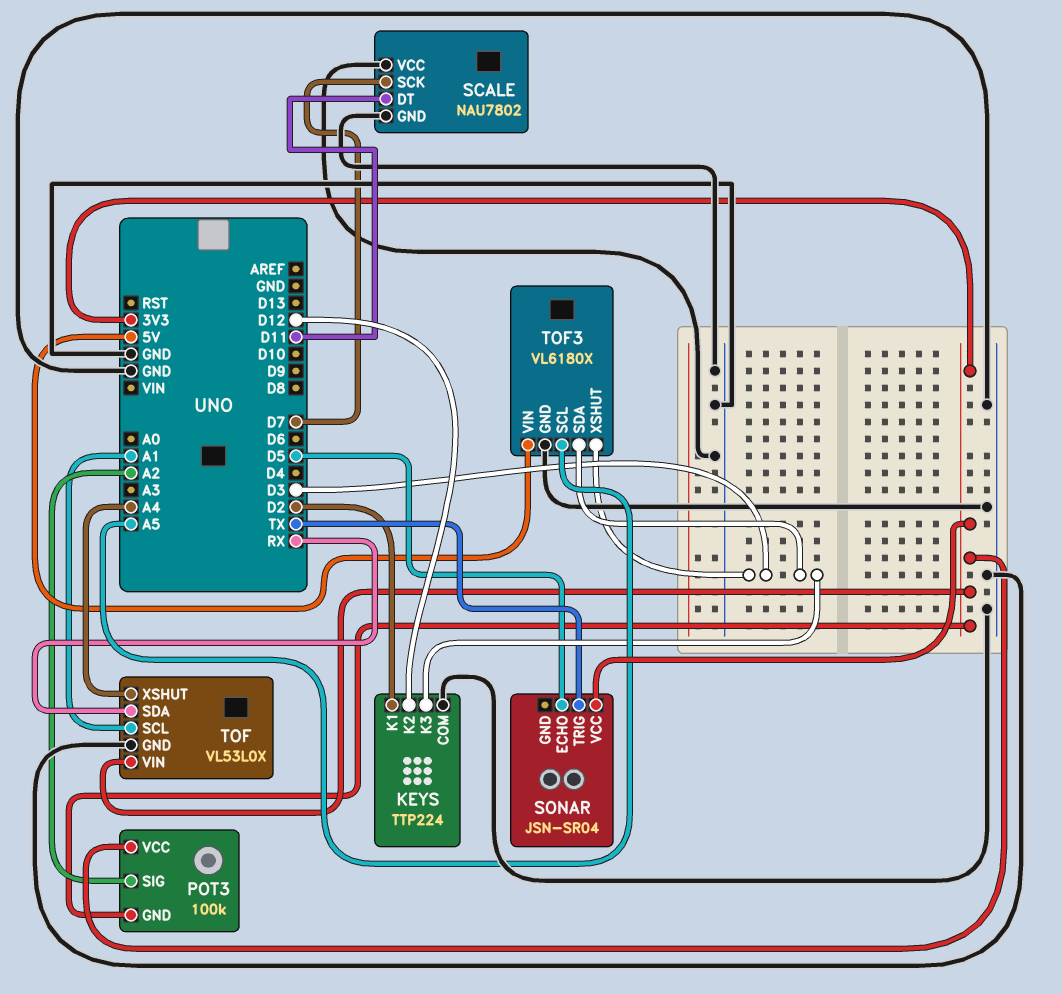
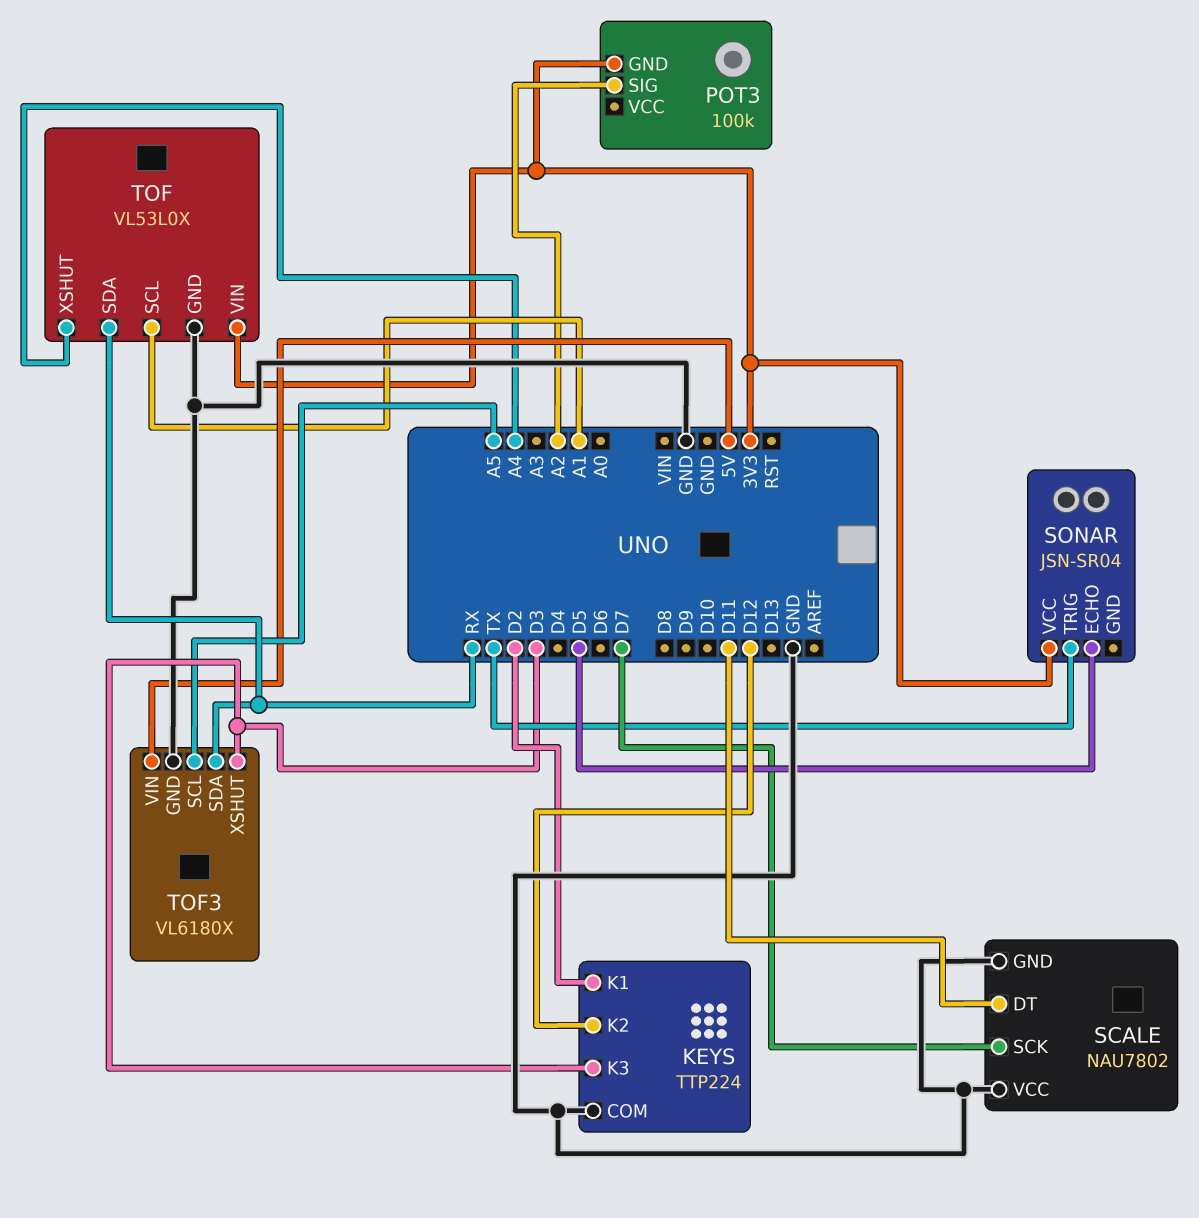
POT3 pin VCC: 3V3 -> none
TOF3 pin SDA: D3 -> RX

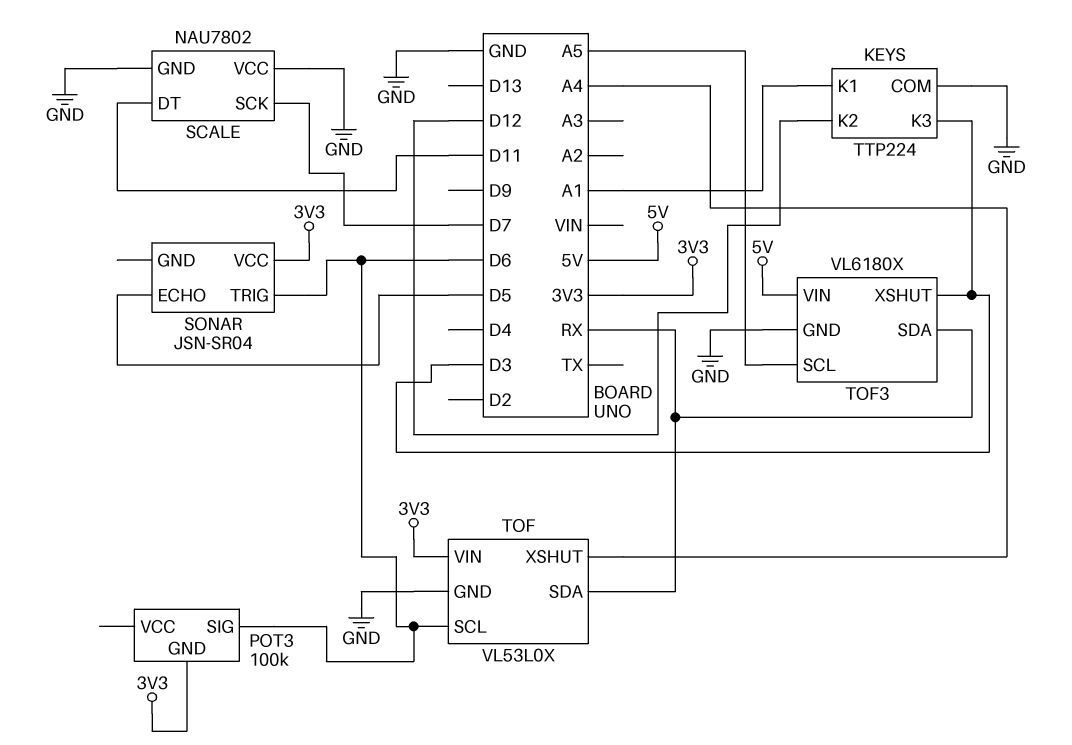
KEYS pin K1: D2 -> A1
POT3 pin SIG: A2 -> D6
SONAR pin TRIG: TX -> D6
TOF pin SCL: A1 -> D6

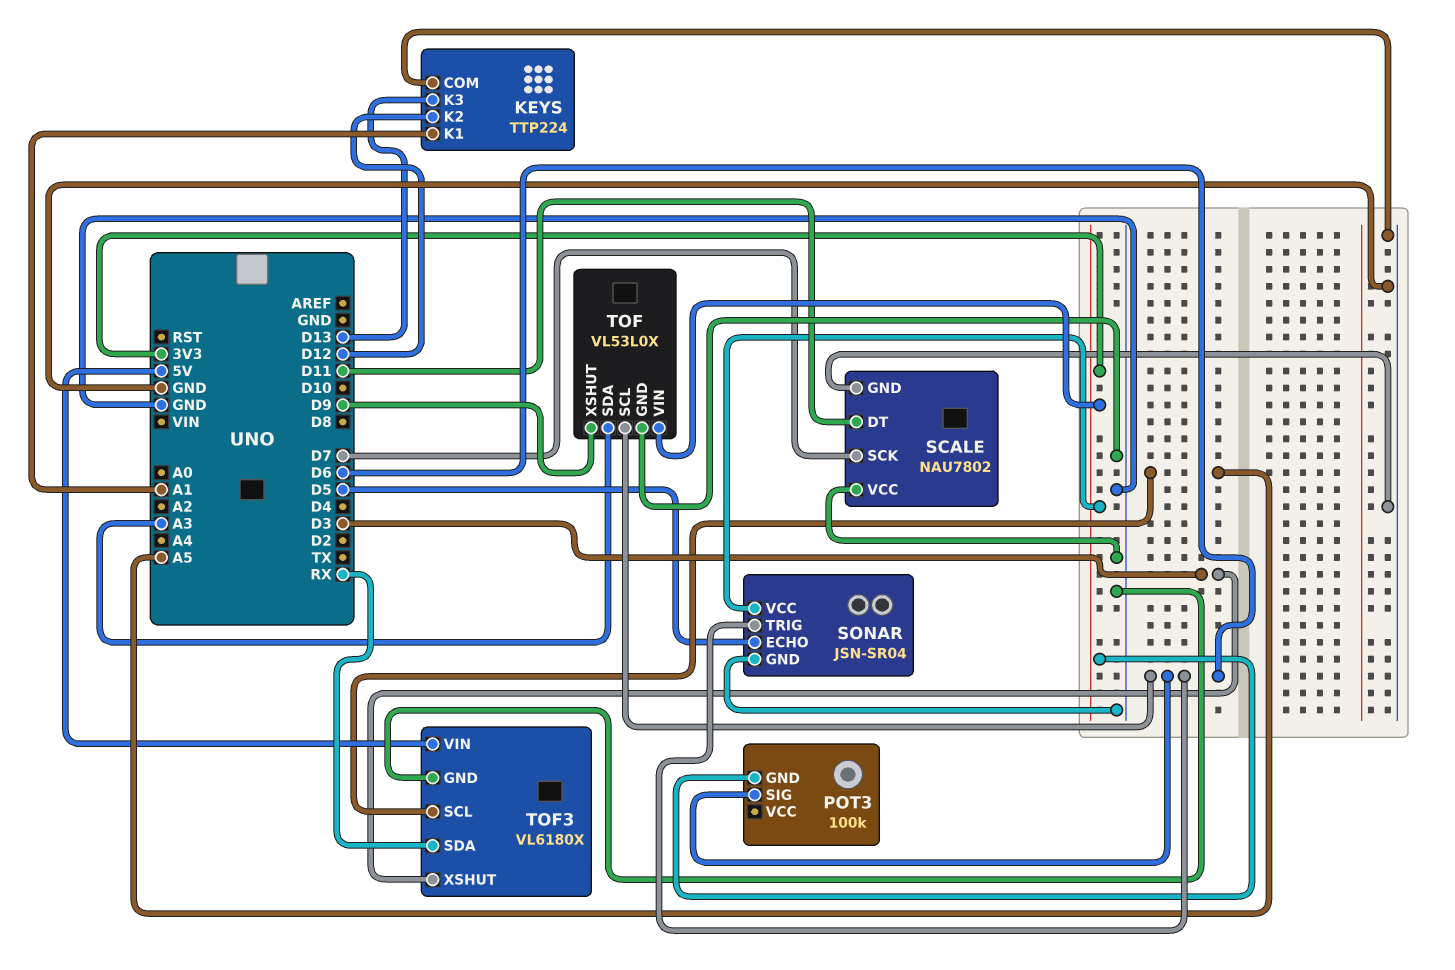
KEYS pin K3: D3 -> D13
SONAR pin GND: none -> GND
TOF pin SDA: RX -> A3
TOF pin XSHUT: A4 -> D9

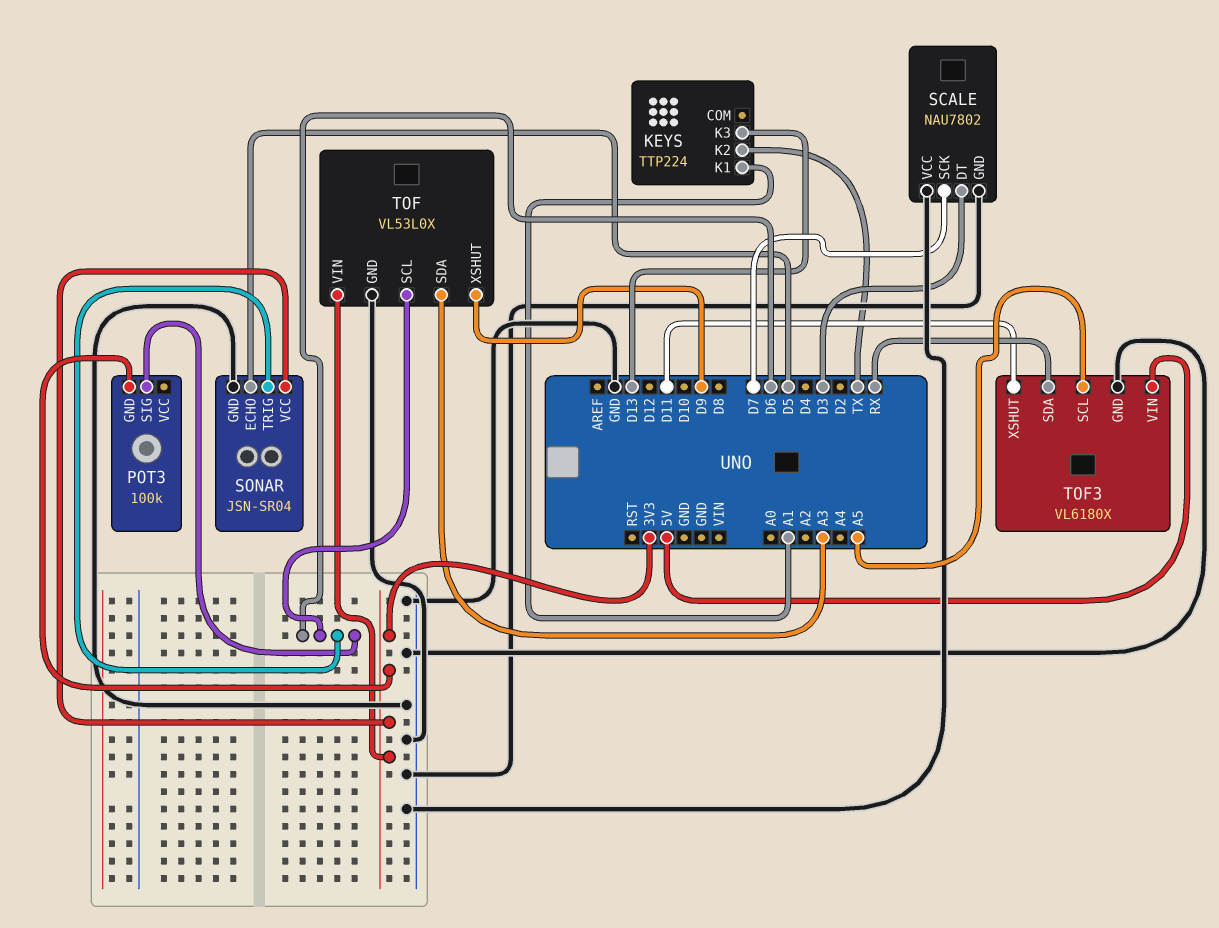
KEYS pin COM: GND -> none
KEYS pin K2: D12 -> TX
SCALE pin DT: D11 -> D3
TOF3 pin XSHUT: D3 -> D11

